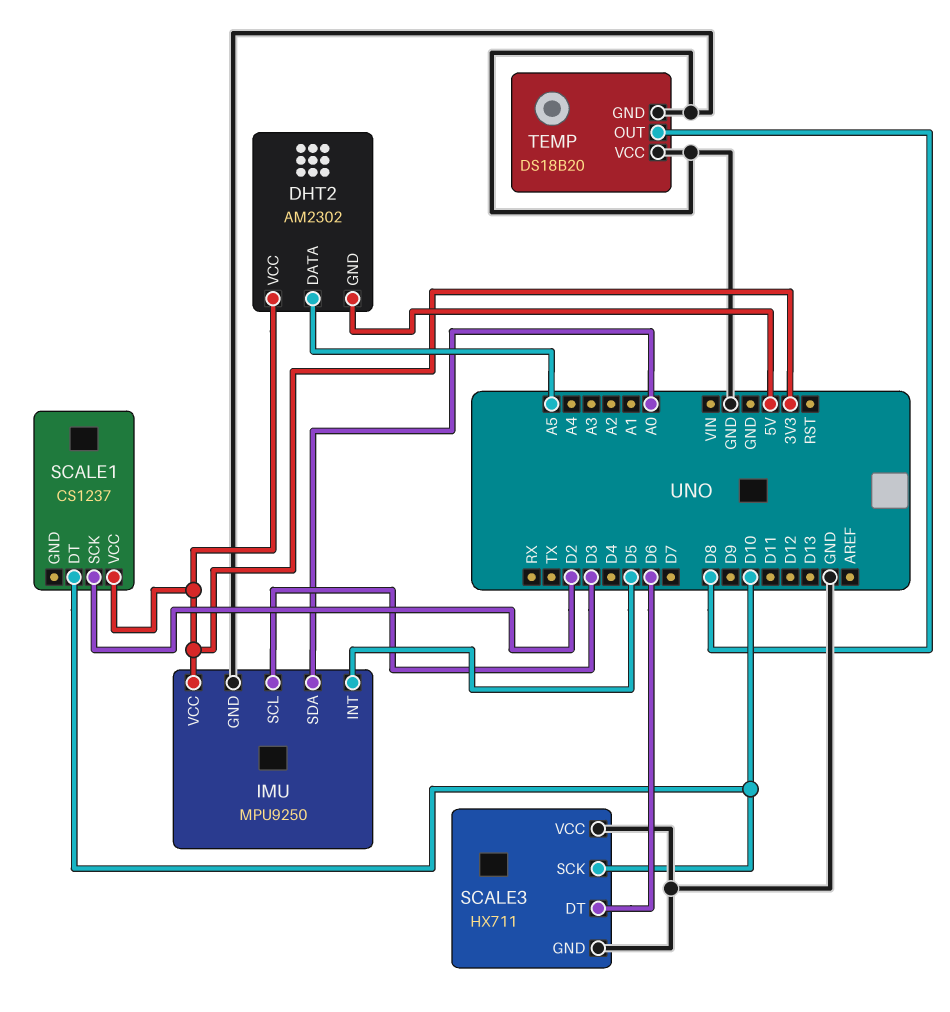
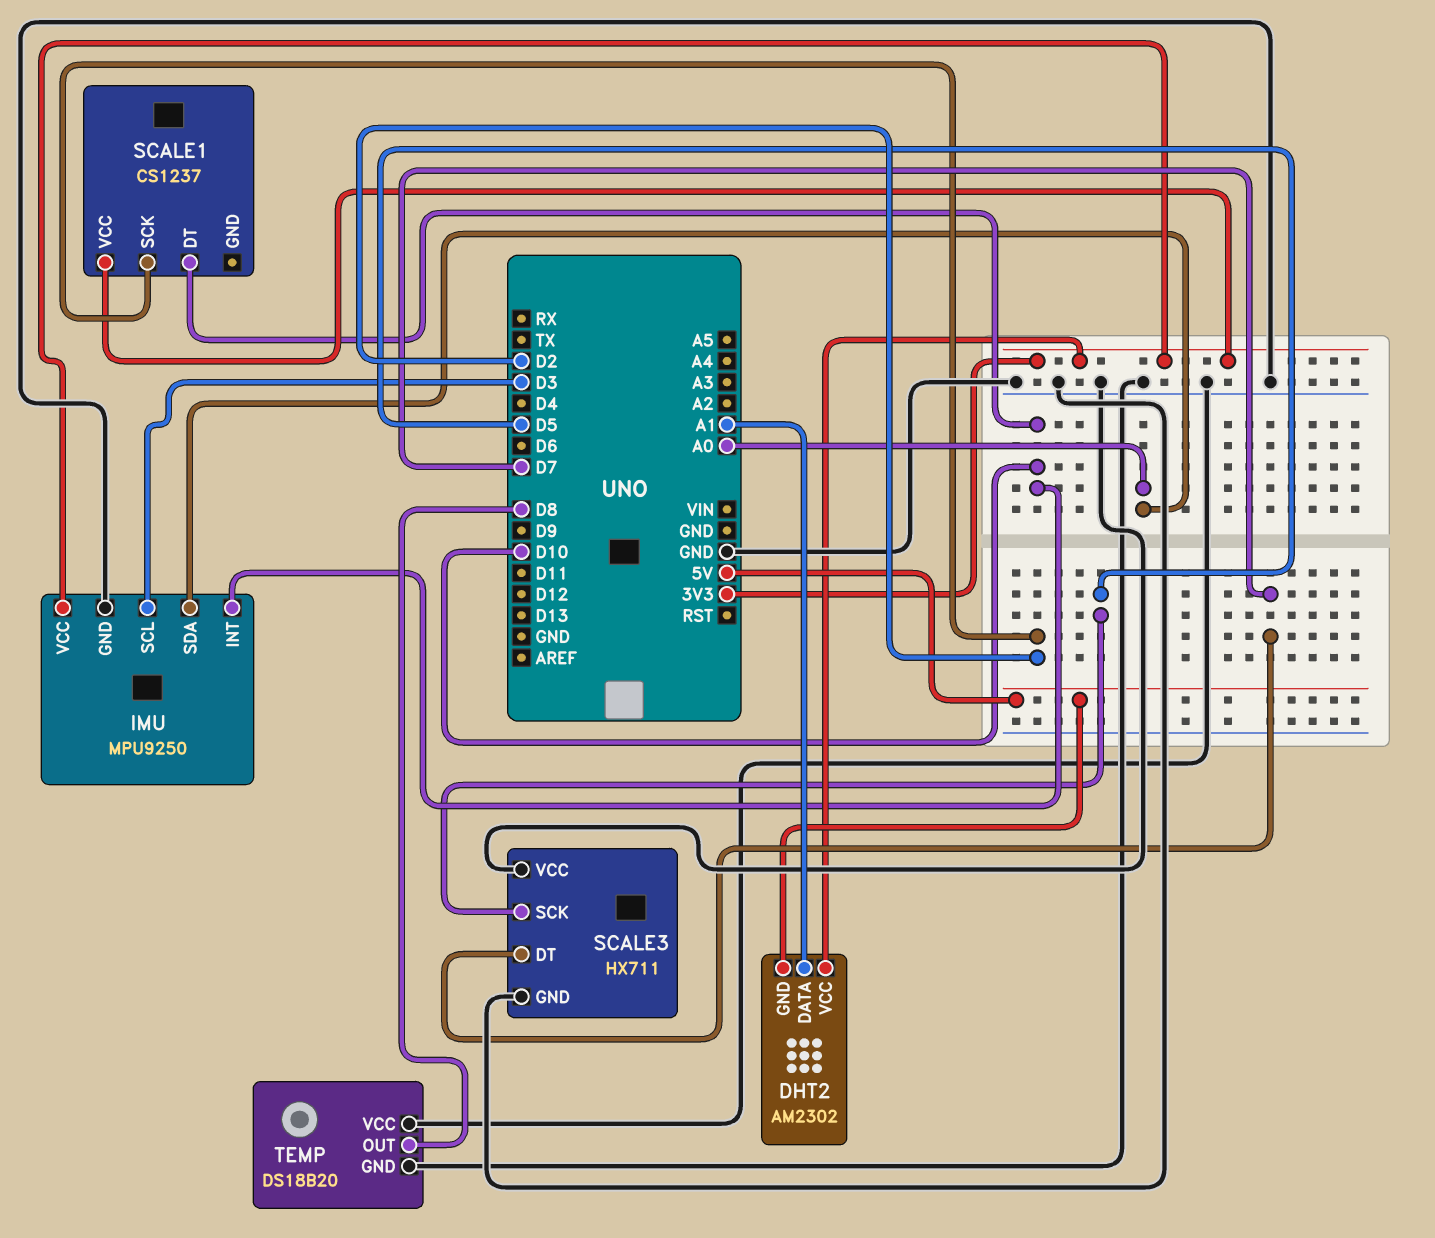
DHT2 pin DATA: A5 -> A1
IMU pin INT: D5 -> D10
SCALE3 pin DT: D6 -> D7
SCALE3 pin SCK: D10 -> D5

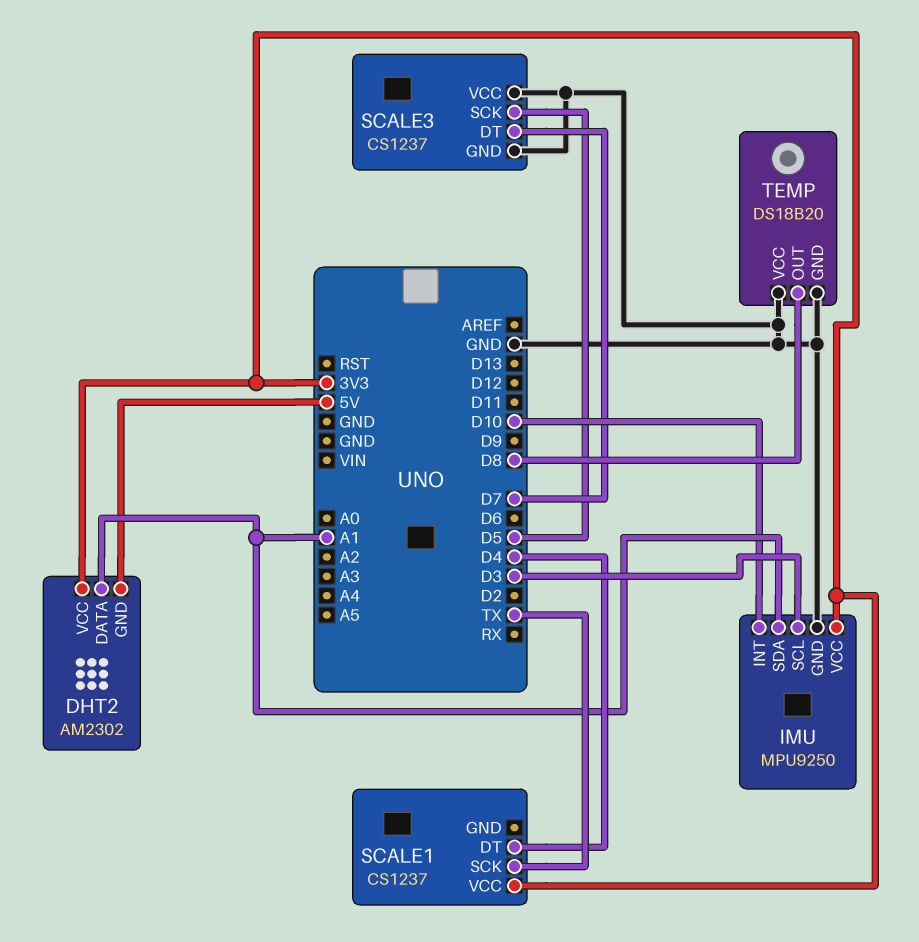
IMU pin SDA: A0 -> A1
SCALE1 pin DT: D10 -> D4
SCALE1 pin SCK: D2 -> TX
SCALE3: HX711 -> CS1237

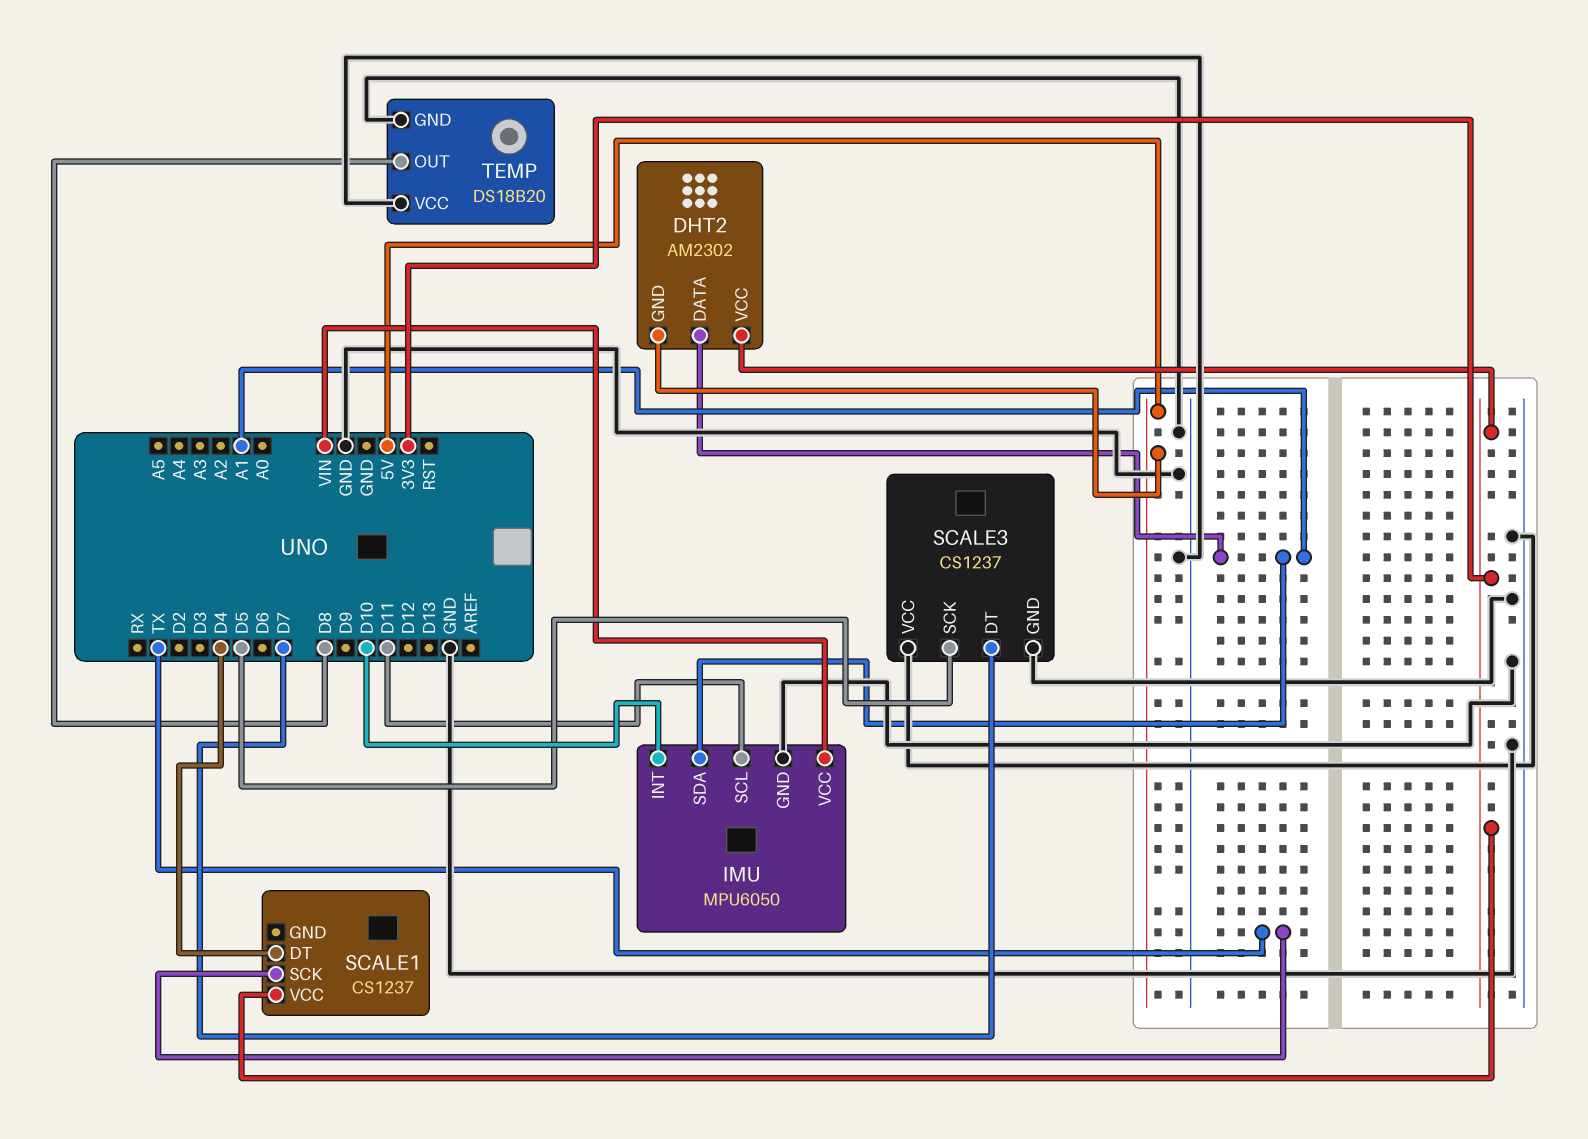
IMU: MPU9250 -> MPU6050
IMU pin SCL: D3 -> D11
IMU pin VCC: 3V3 -> VIN

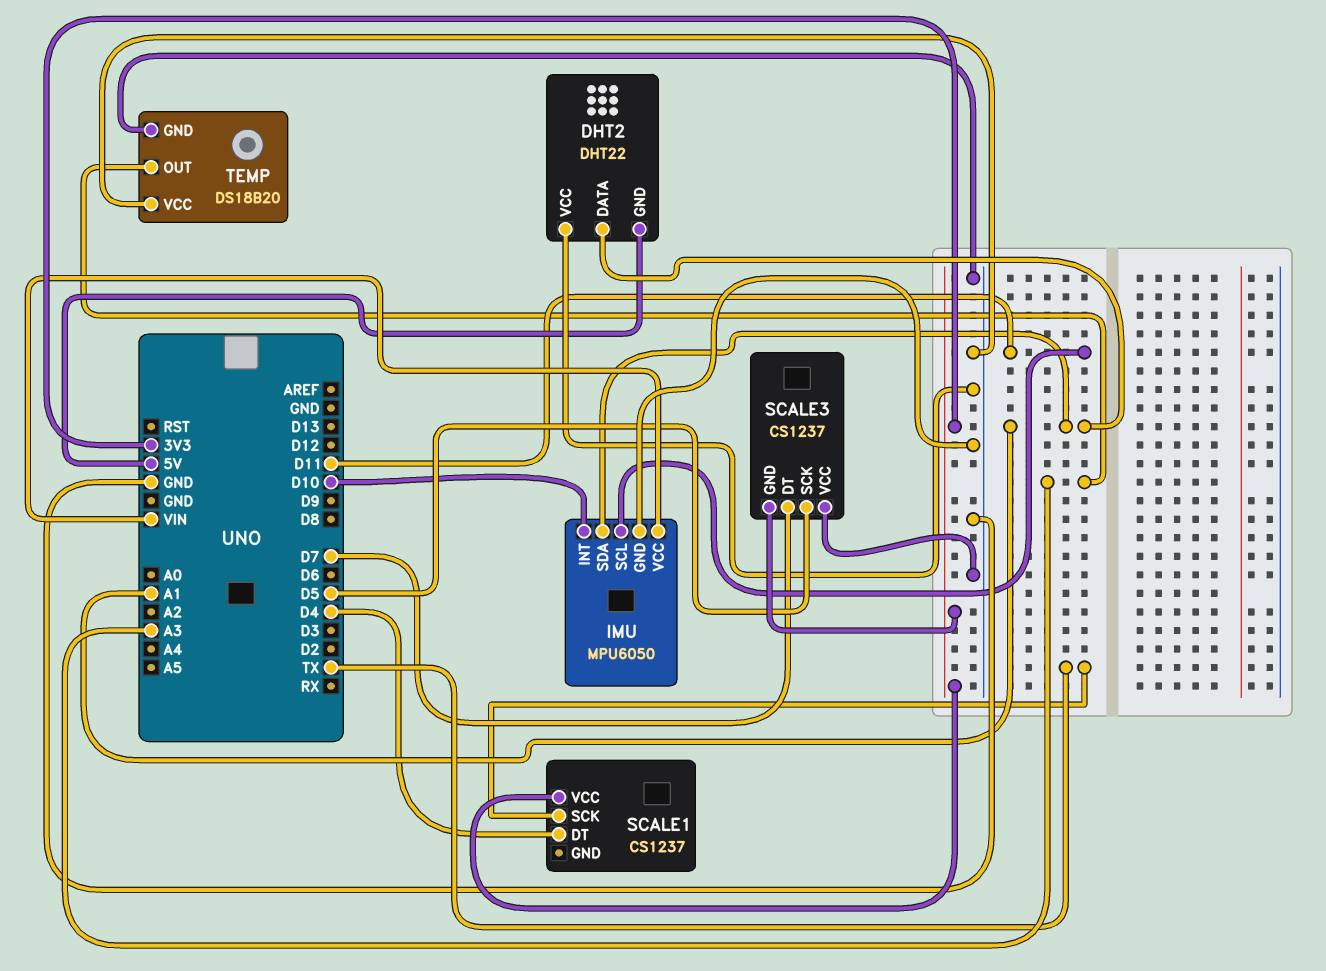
DHT2: AM2302 -> DHT22
DHT2 pin VCC: 3V3 -> GND
SCALE3 pin GND: GND -> 3V3
TEMP pin OUT: D8 -> A3

